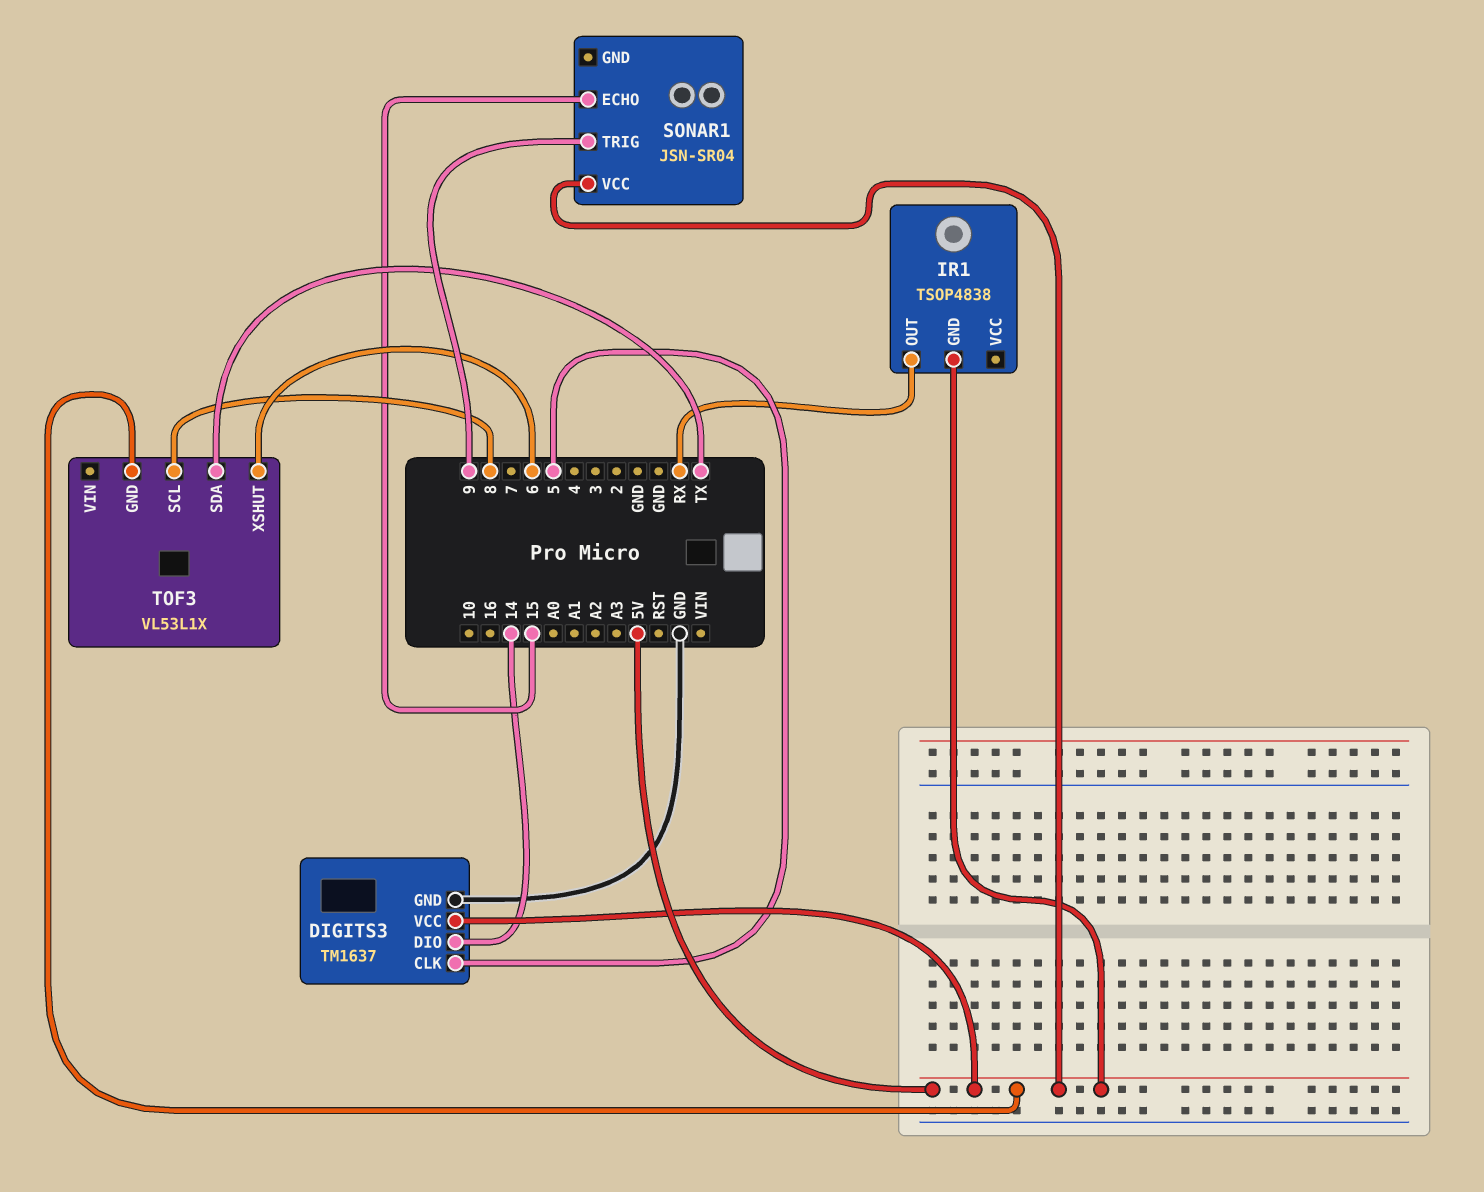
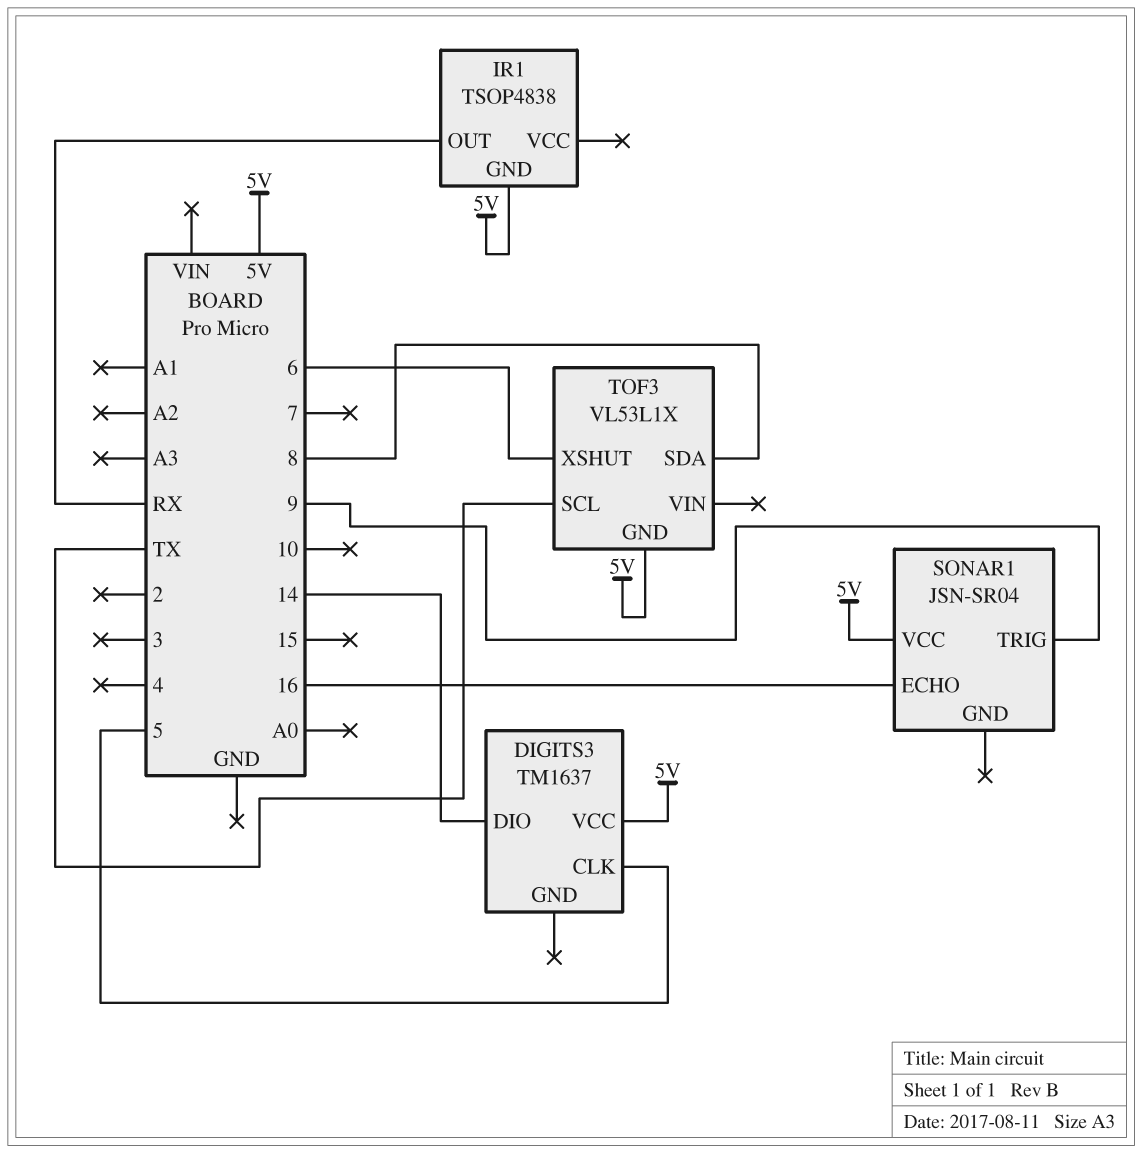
DIGITS3 pin GND: GND -> none
SONAR1 pin ECHO: 15 -> 16
TOF3 pin SCL: 8 -> TX
TOF3 pin SDA: TX -> 8

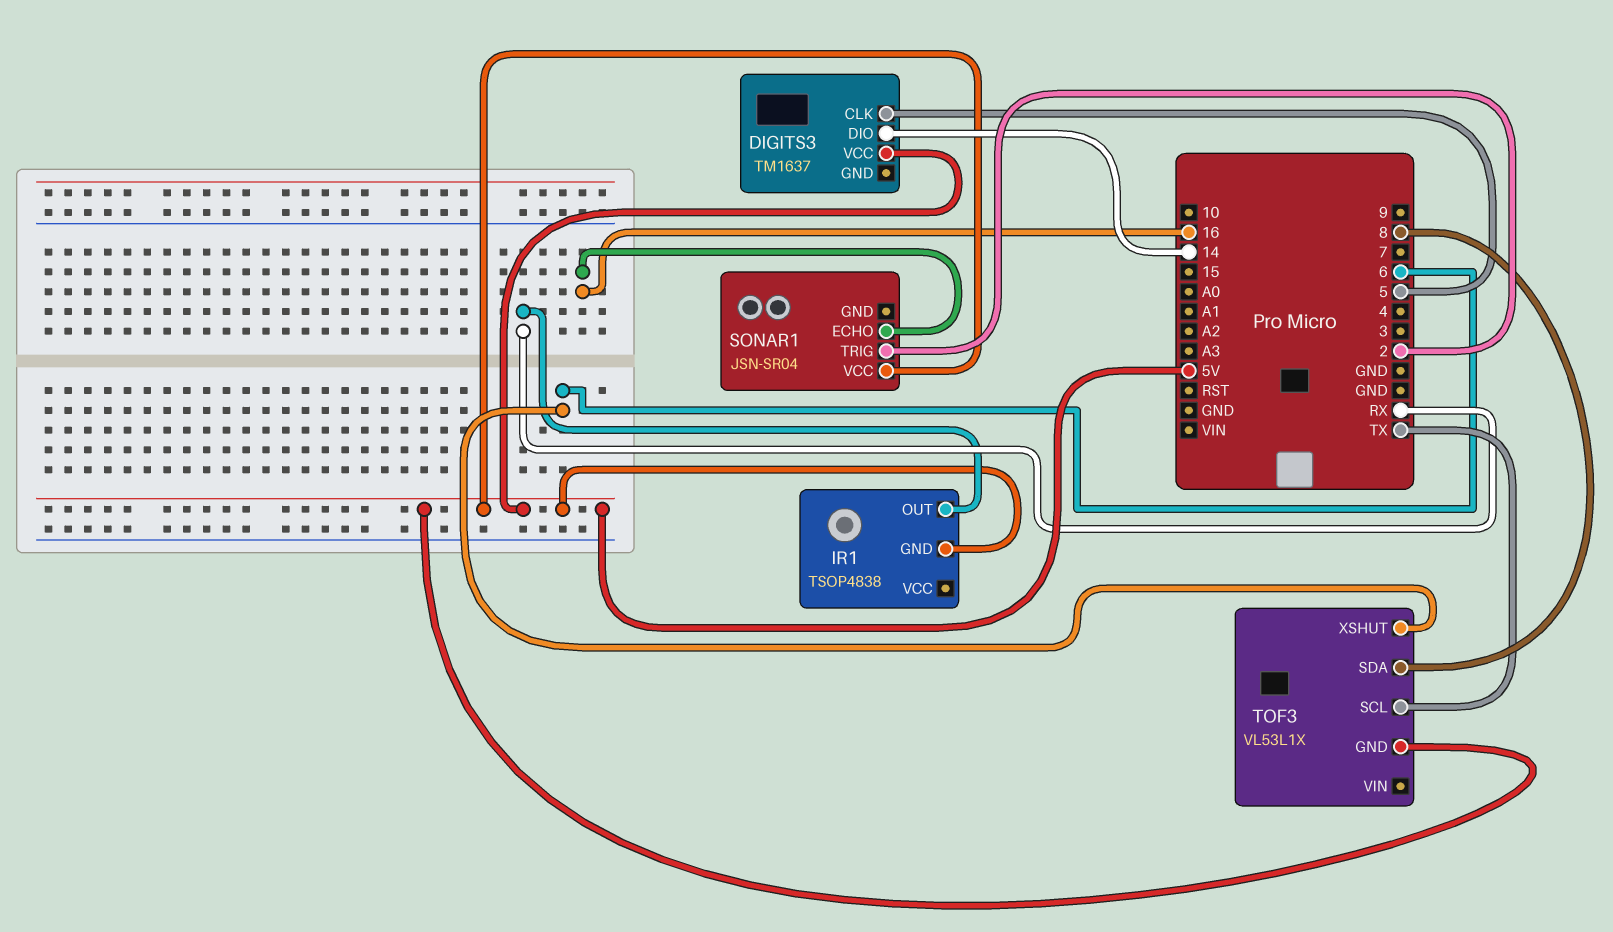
SONAR1 pin TRIG: 9 -> 2

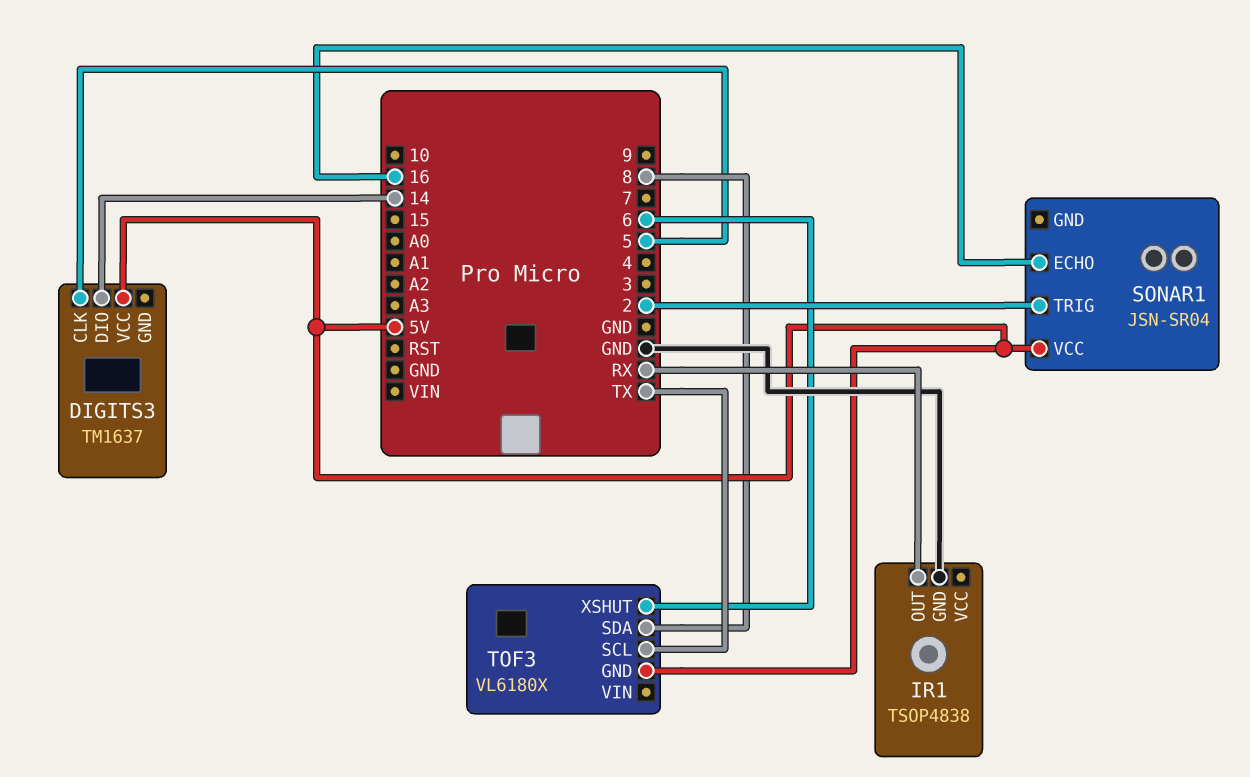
IR1 pin GND: 5V -> GND
TOF3: VL53L1X -> VL6180X

